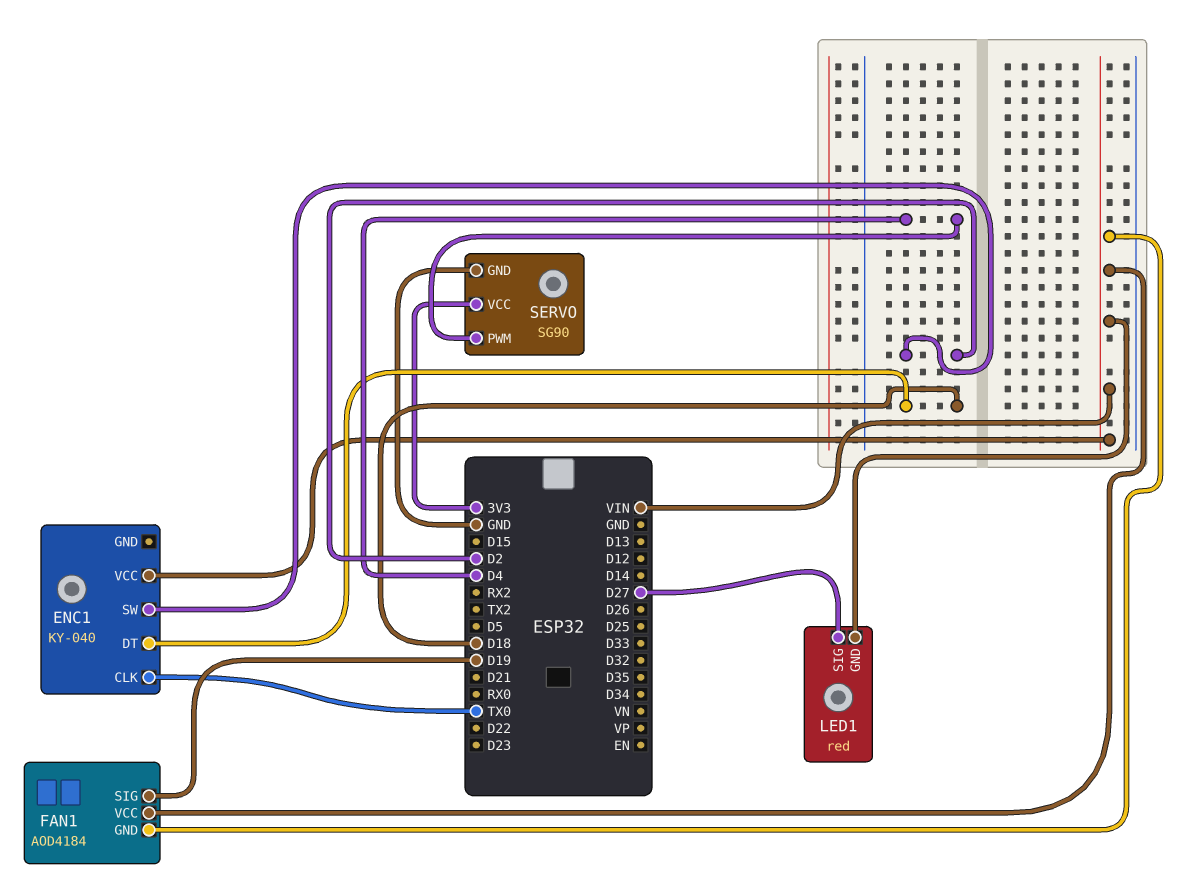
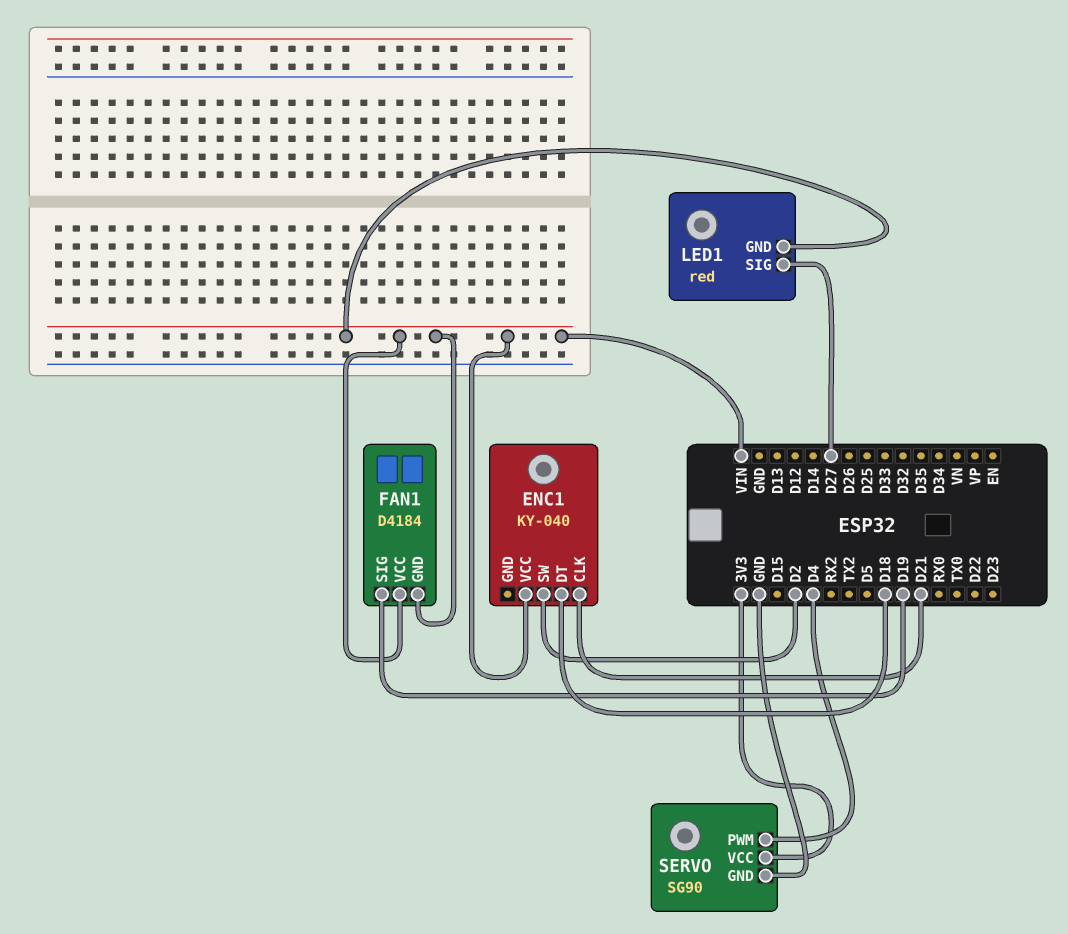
ENC1 pin CLK: TX0 -> D21
FAN1: AOD4184 -> D4184

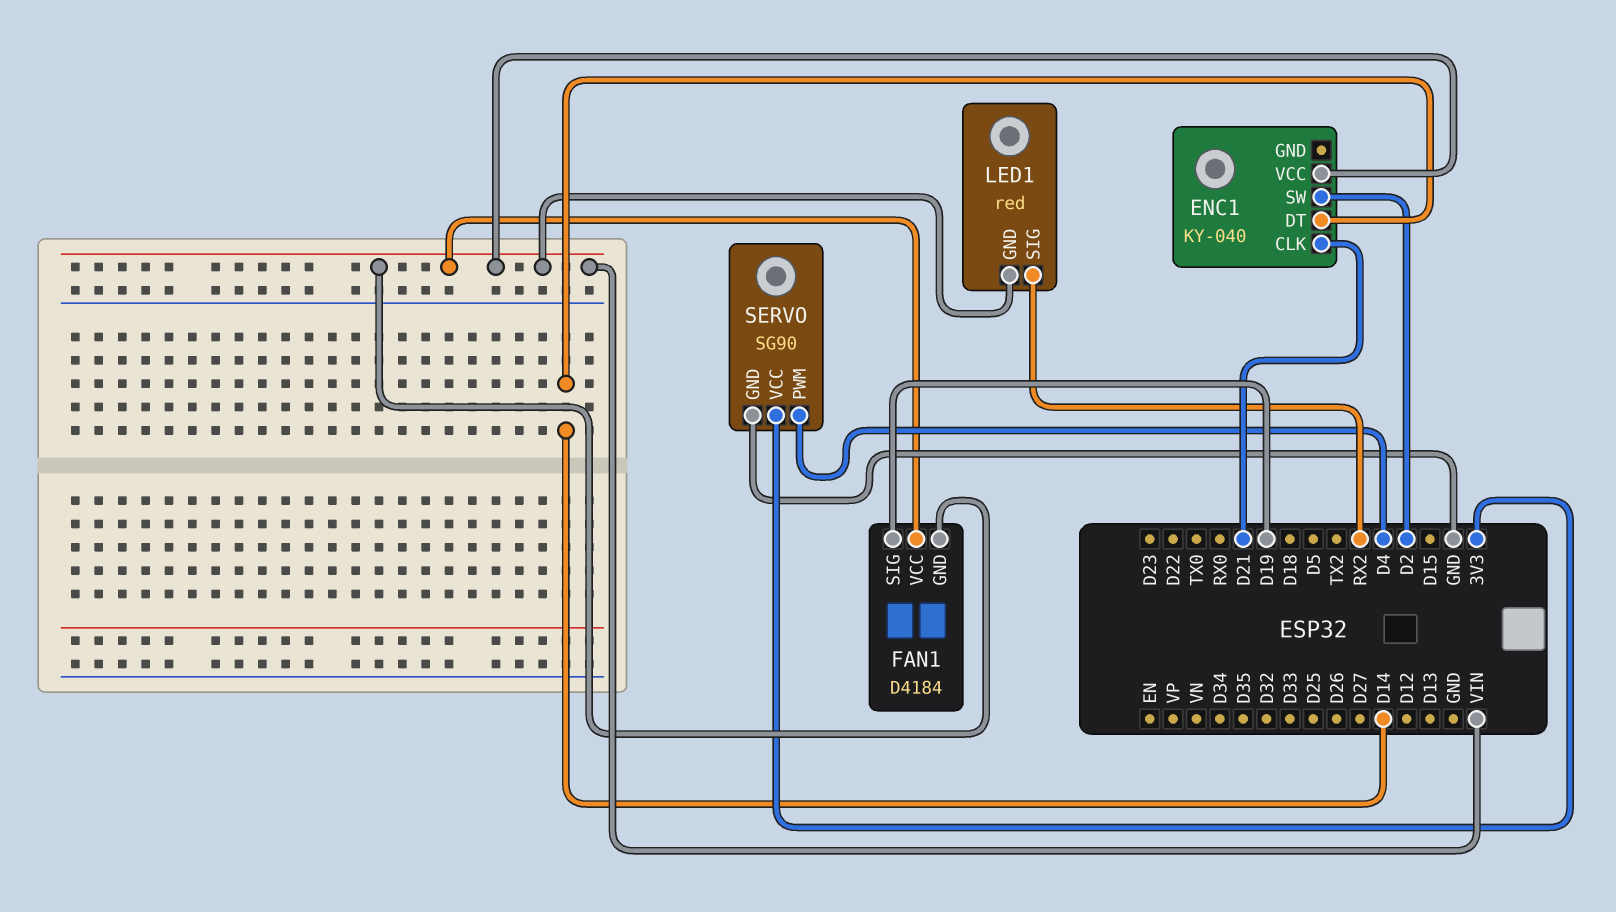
ENC1 pin DT: D18 -> D14
LED1 pin SIG: D27 -> RX2

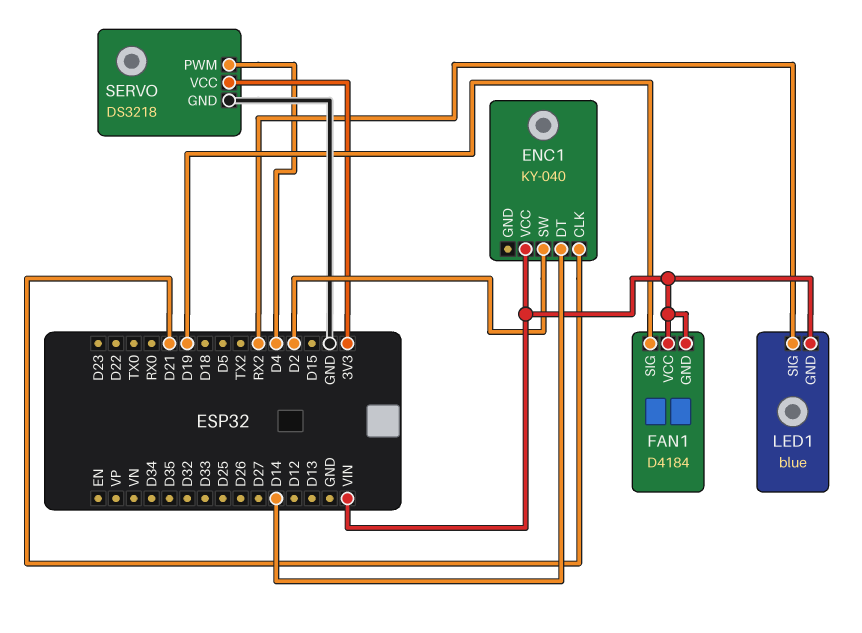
LED1: red -> blue
SERVO: SG90 -> DS3218

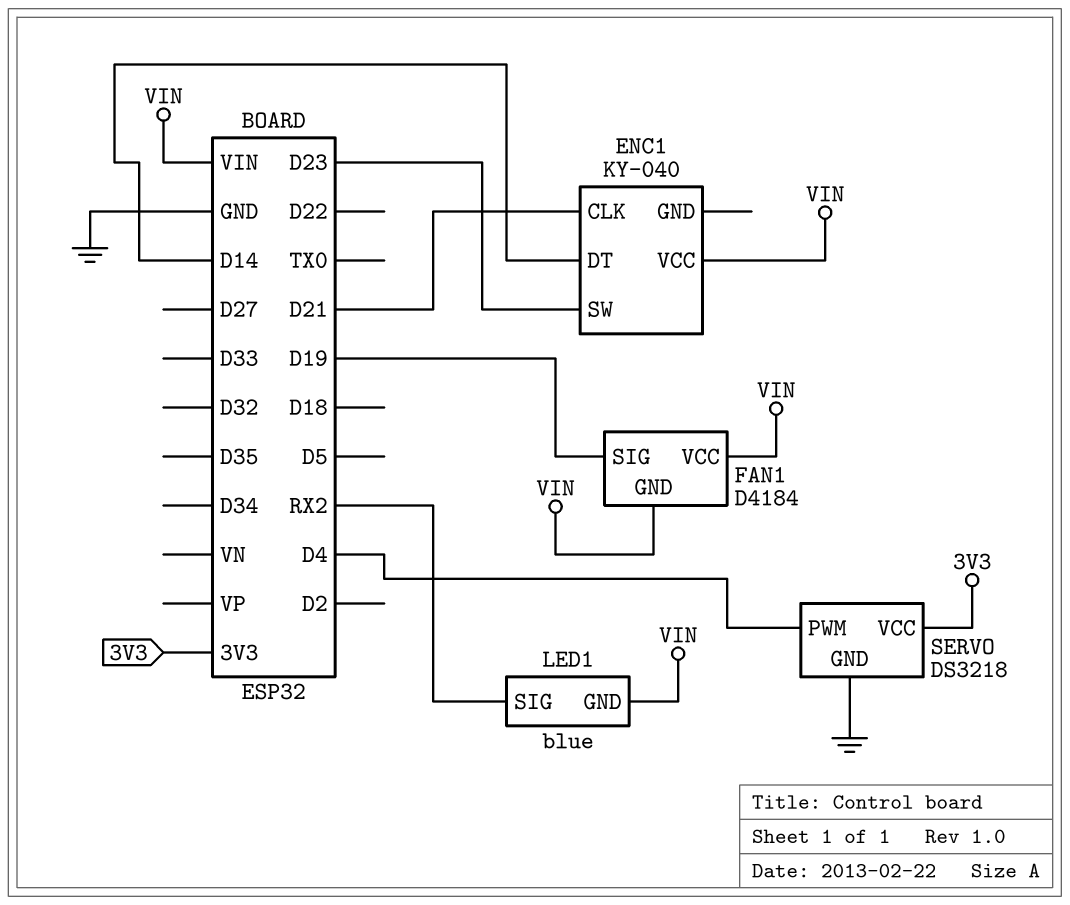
ENC1 pin SW: D2 -> D23

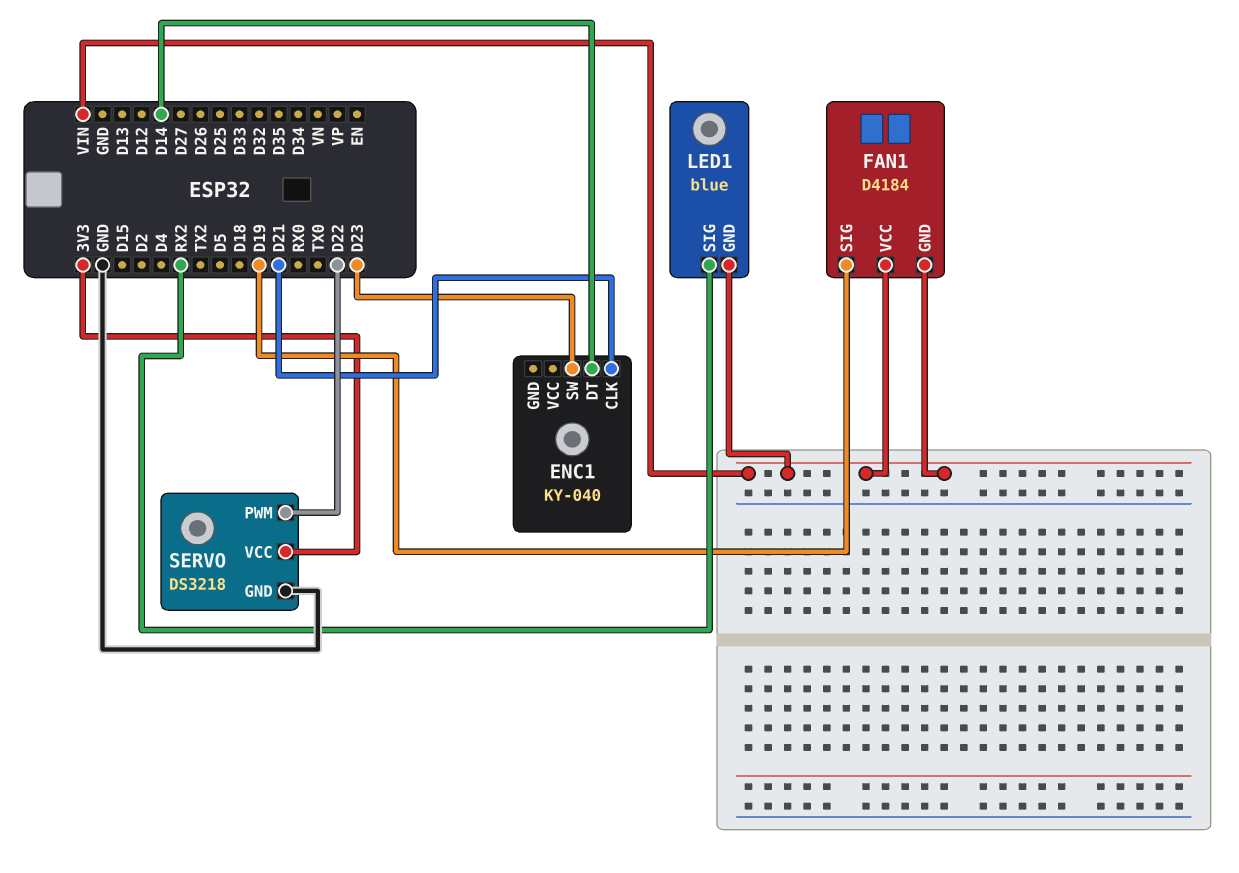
ENC1 pin VCC: VIN -> none
SERVO pin PWM: D4 -> D22

